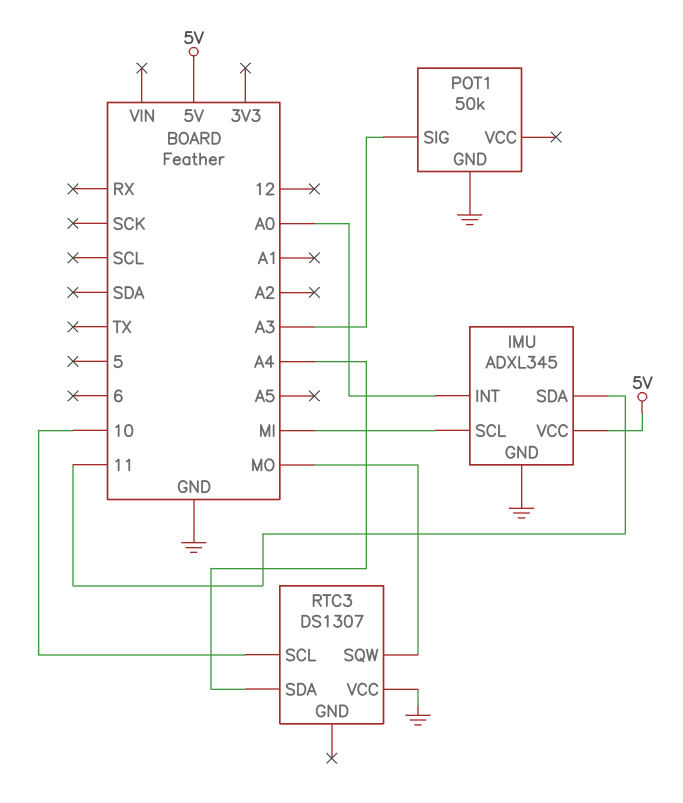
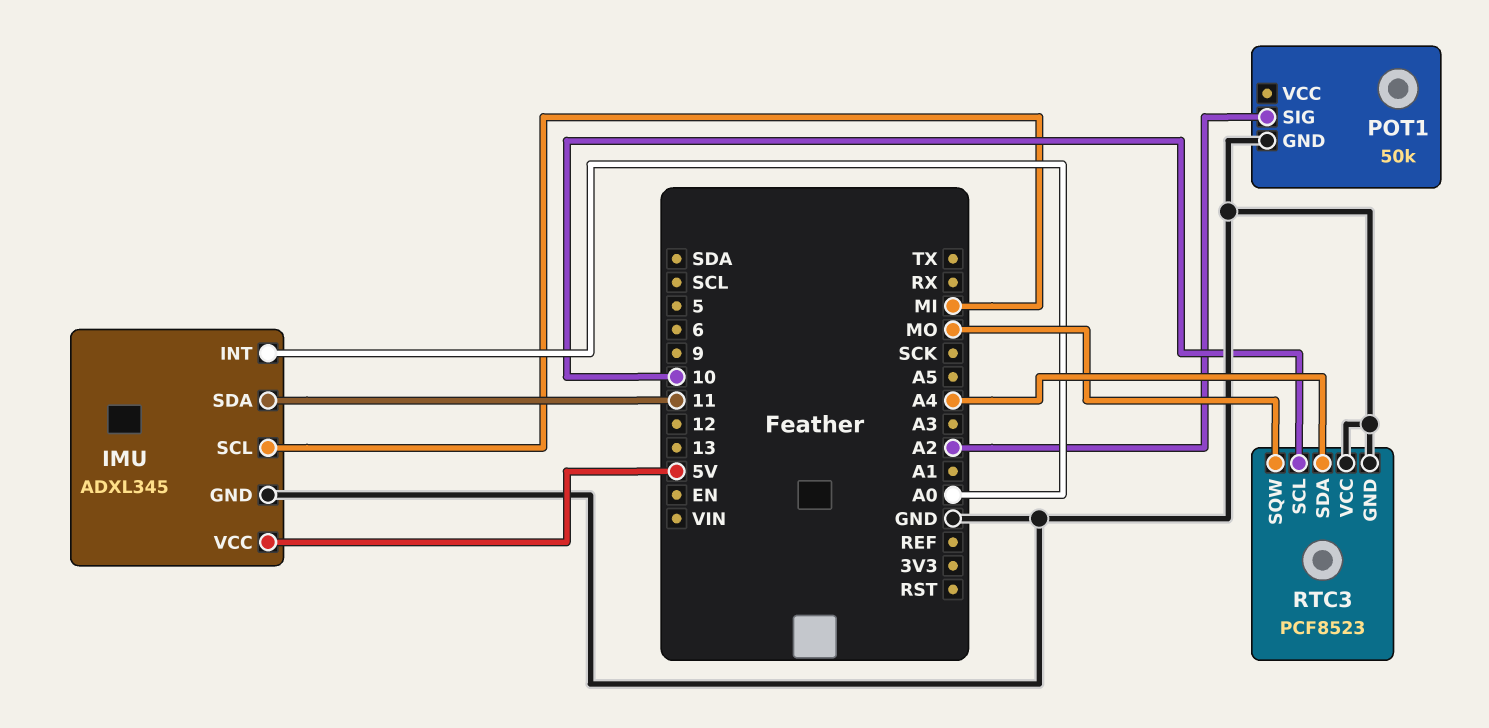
POT1 pin SIG: A3 -> A2
RTC3: DS1307 -> PCF8523
RTC3 pin GND: none -> GND

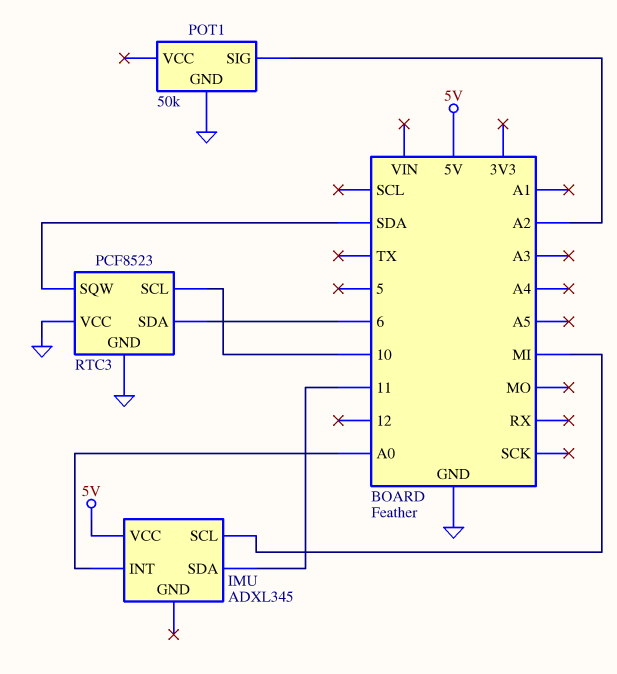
IMU pin GND: GND -> none
RTC3 pin SDA: A4 -> 6
RTC3 pin SQW: MO -> SDA

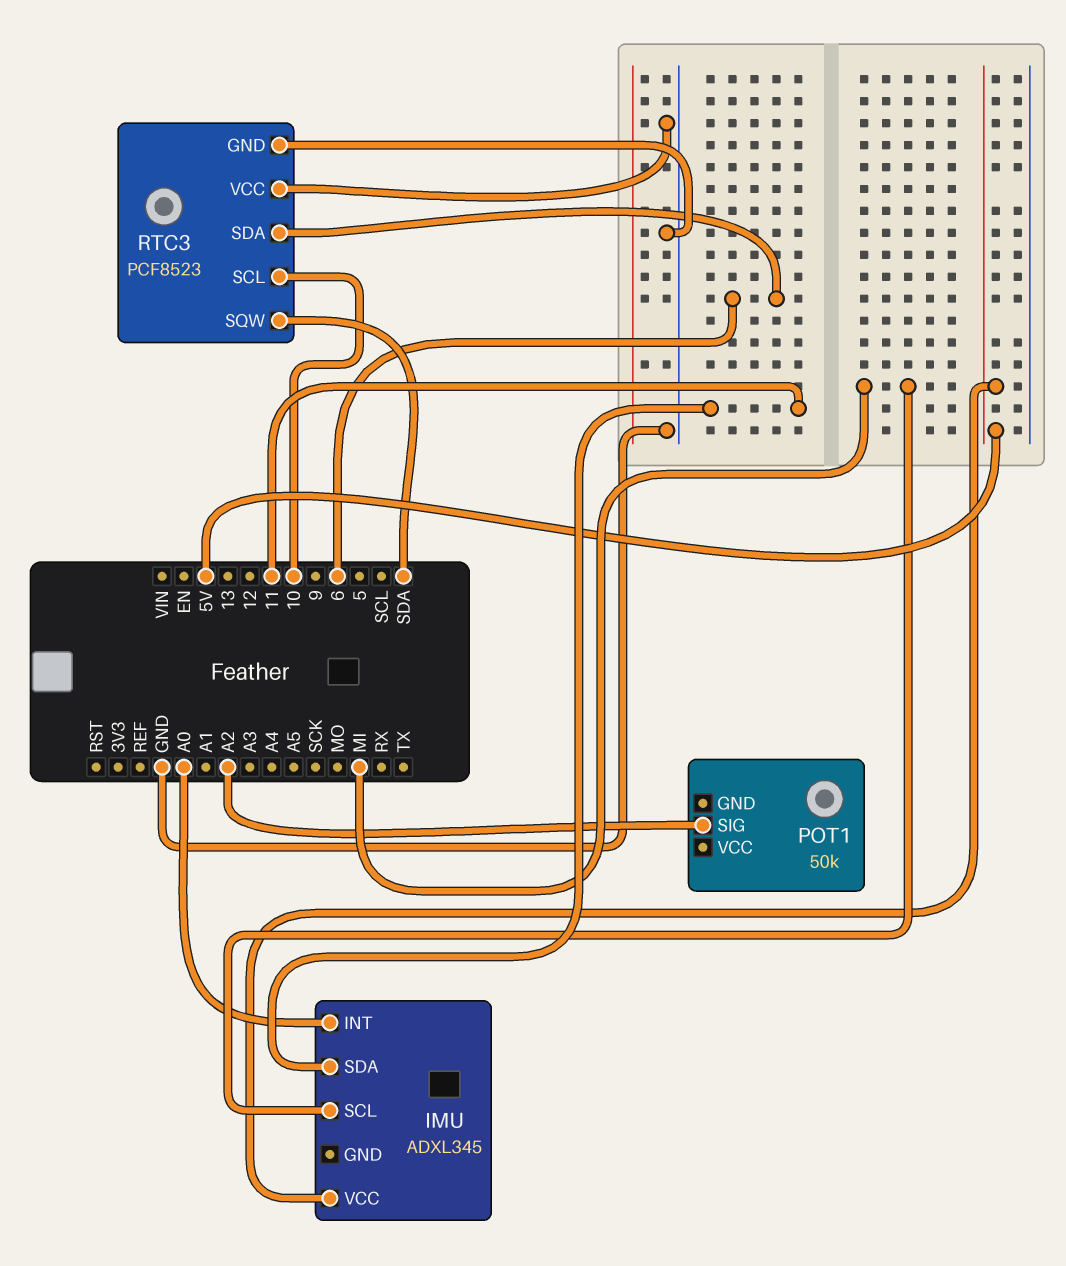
POT1 pin GND: GND -> none

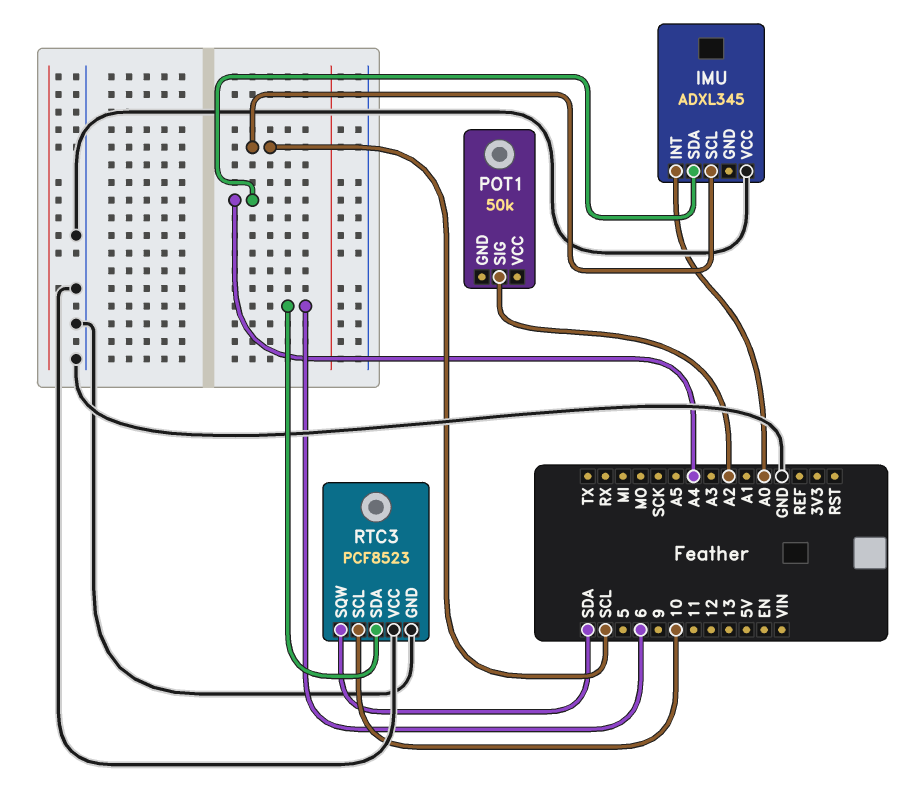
IMU pin SCL: MI -> SCL
IMU pin SDA: 11 -> A4
IMU pin VCC: 5V -> GND

